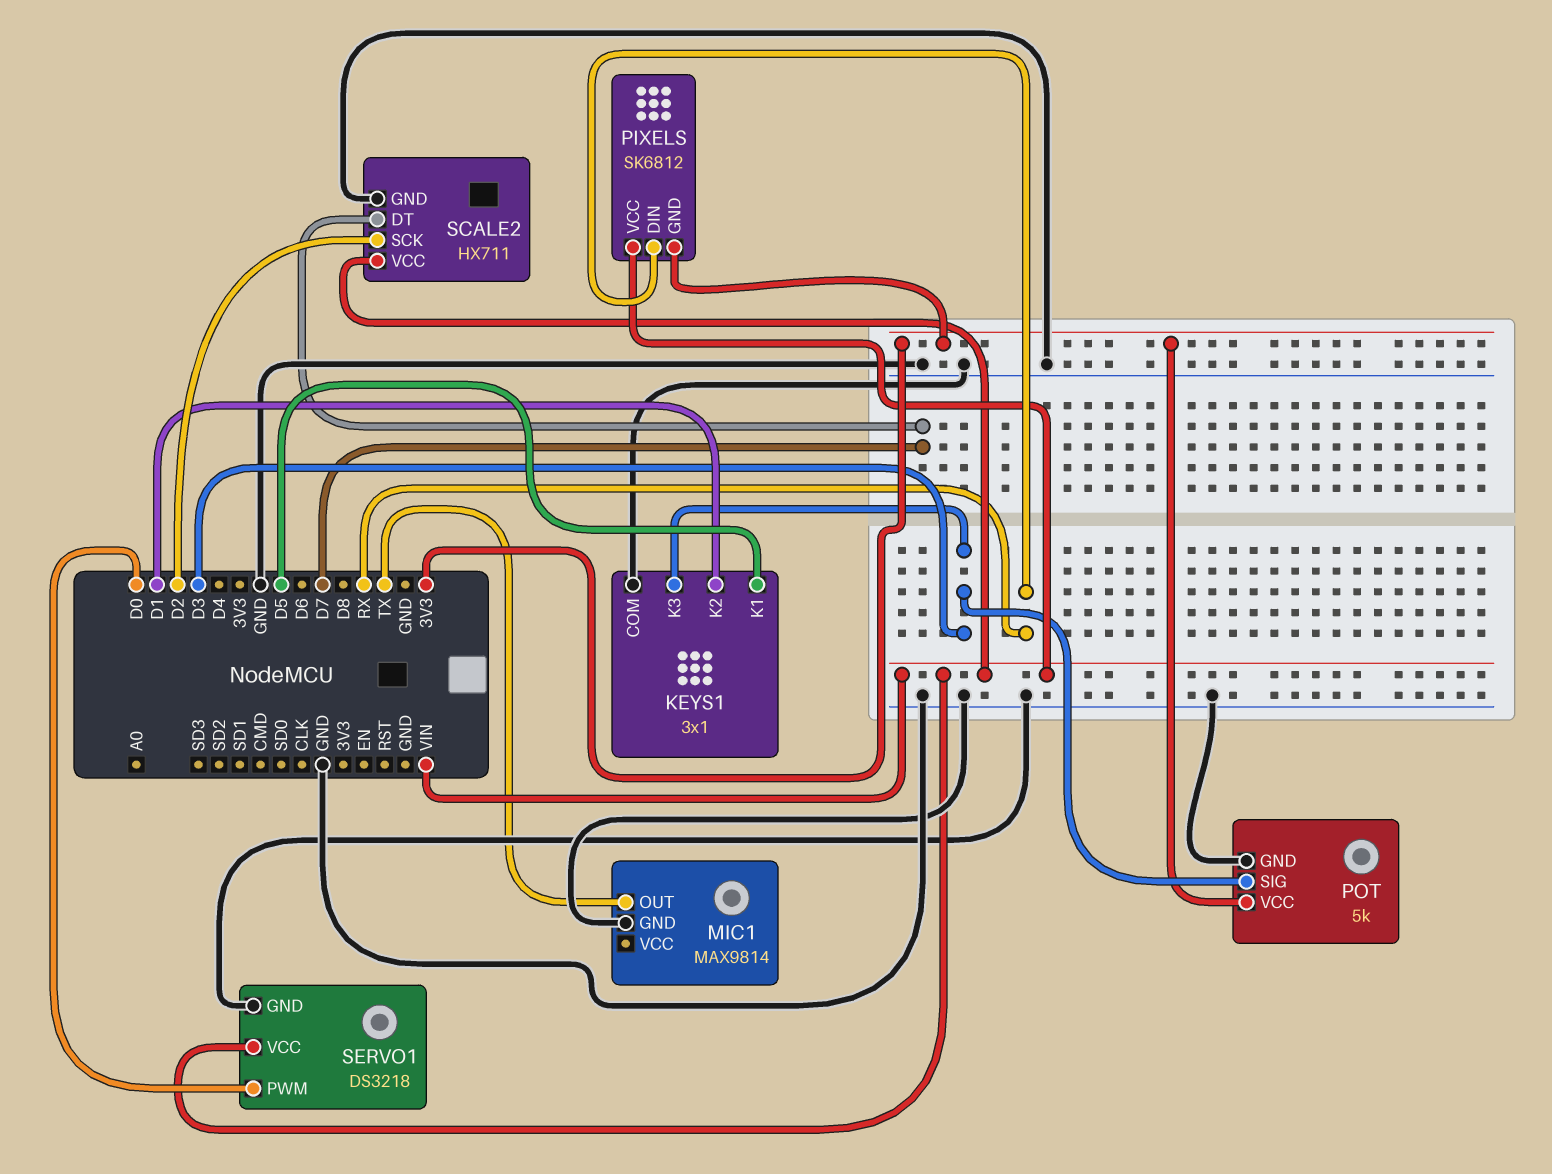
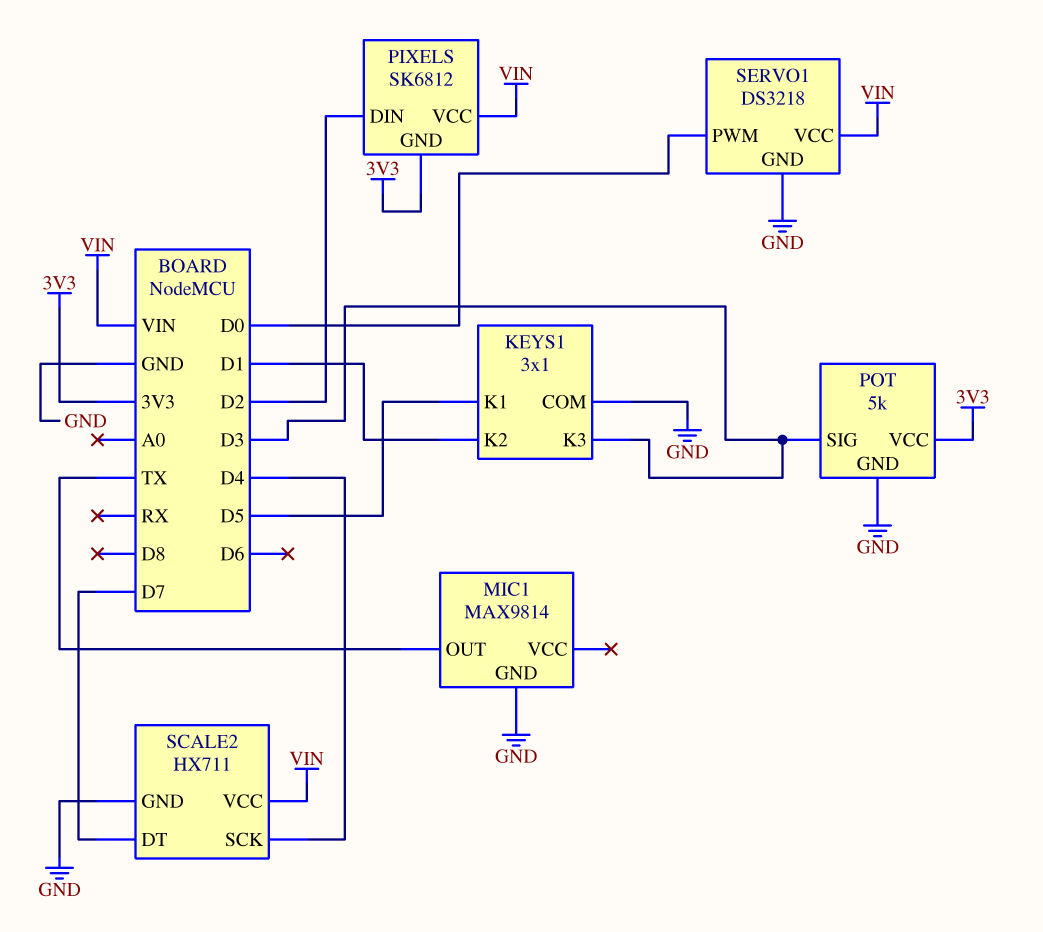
PIXELS pin DIN: RX -> D2
SCALE2 pin SCK: D2 -> D4

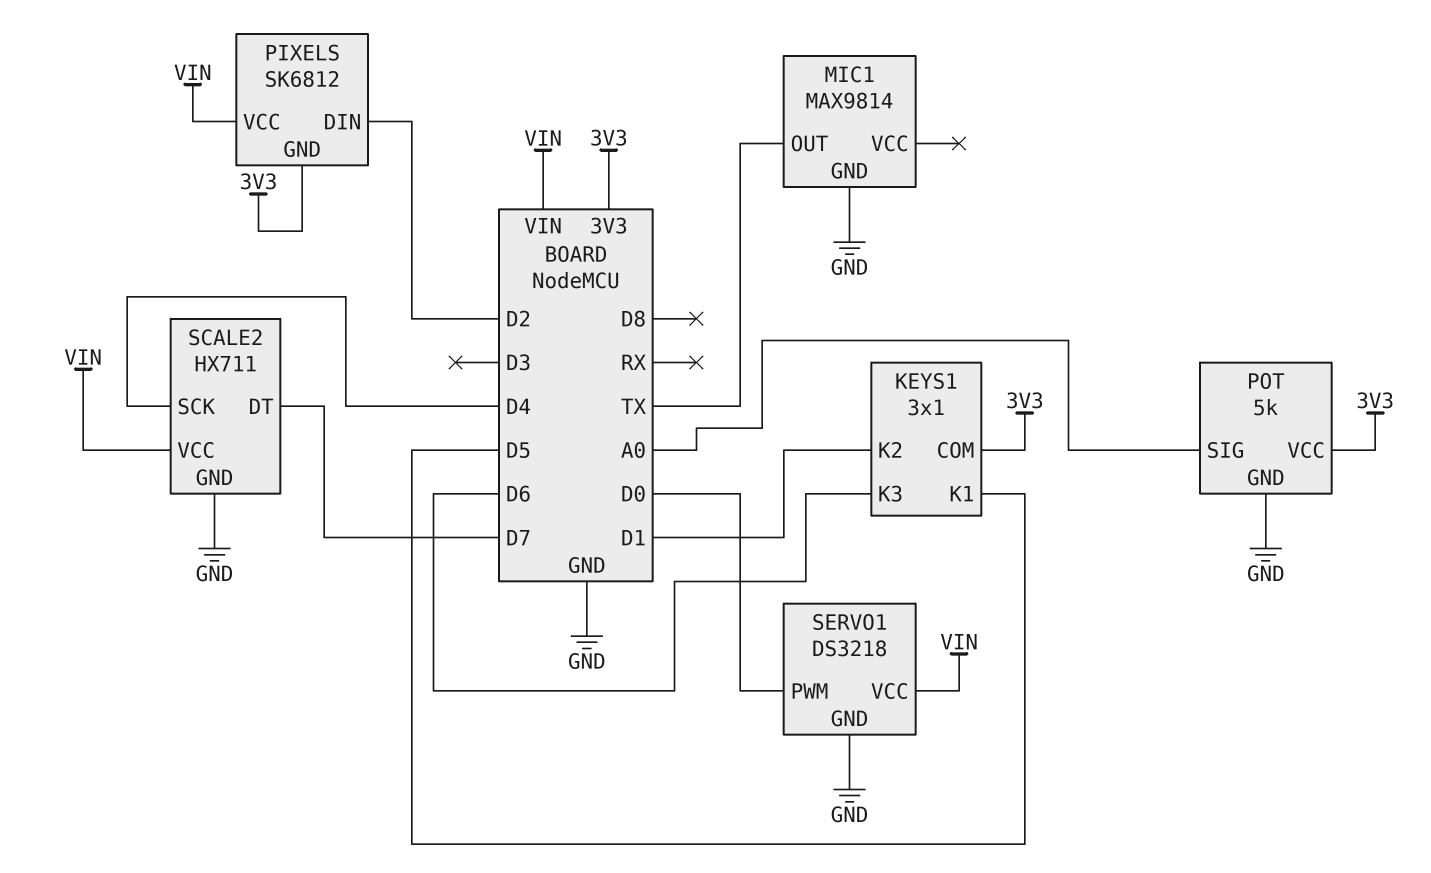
KEYS1 pin COM: GND -> 3V3
KEYS1 pin K3: D3 -> D6
POT pin SIG: D3 -> A0

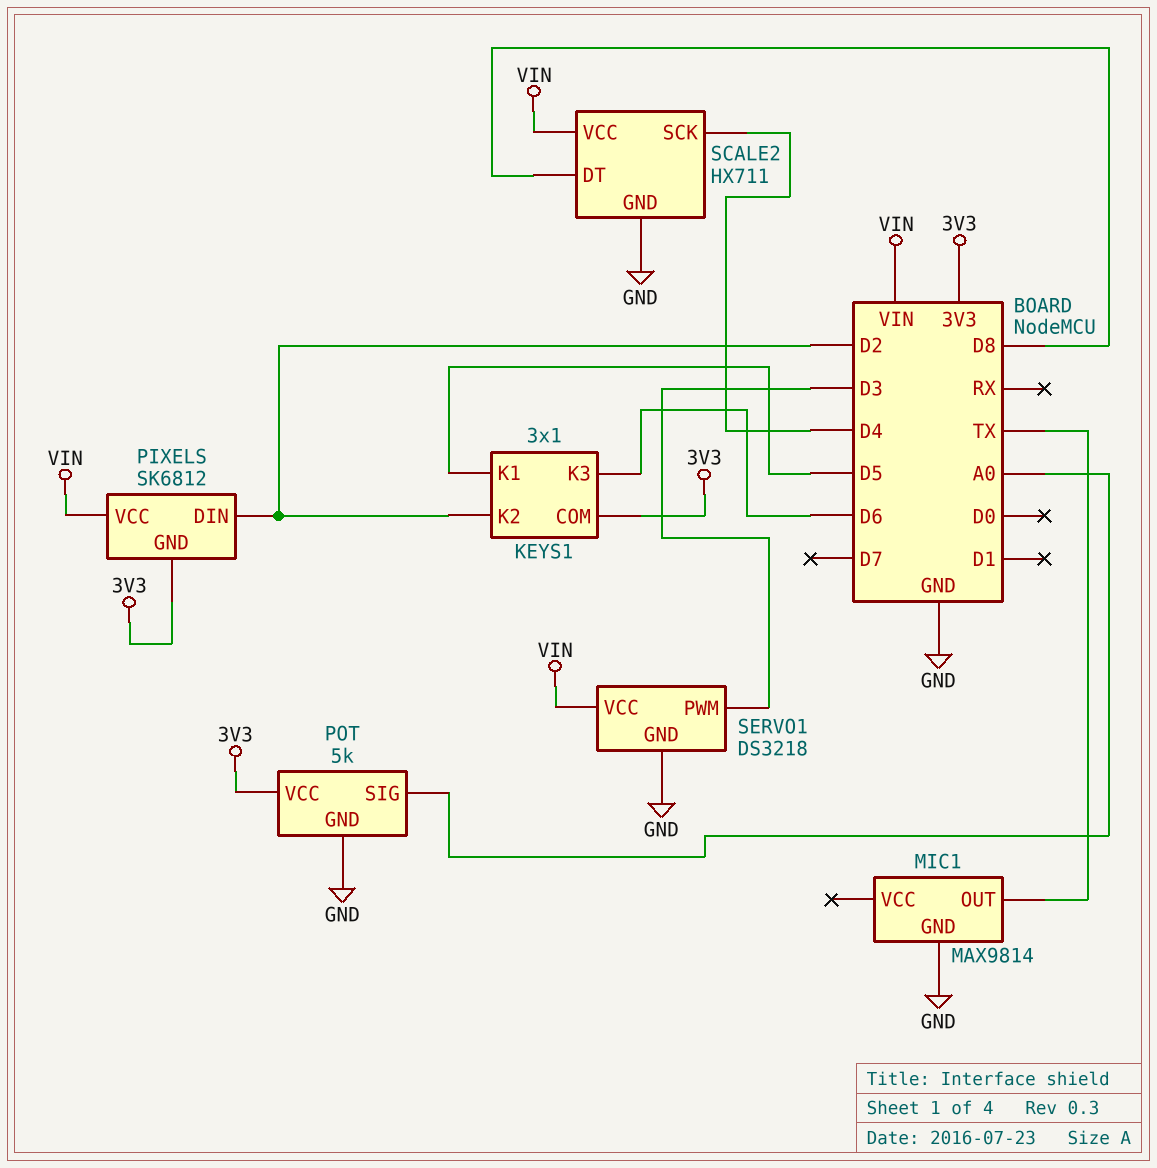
KEYS1 pin K2: D1 -> D2
SCALE2 pin DT: D7 -> D8
SERVO1 pin PWM: D0 -> D3

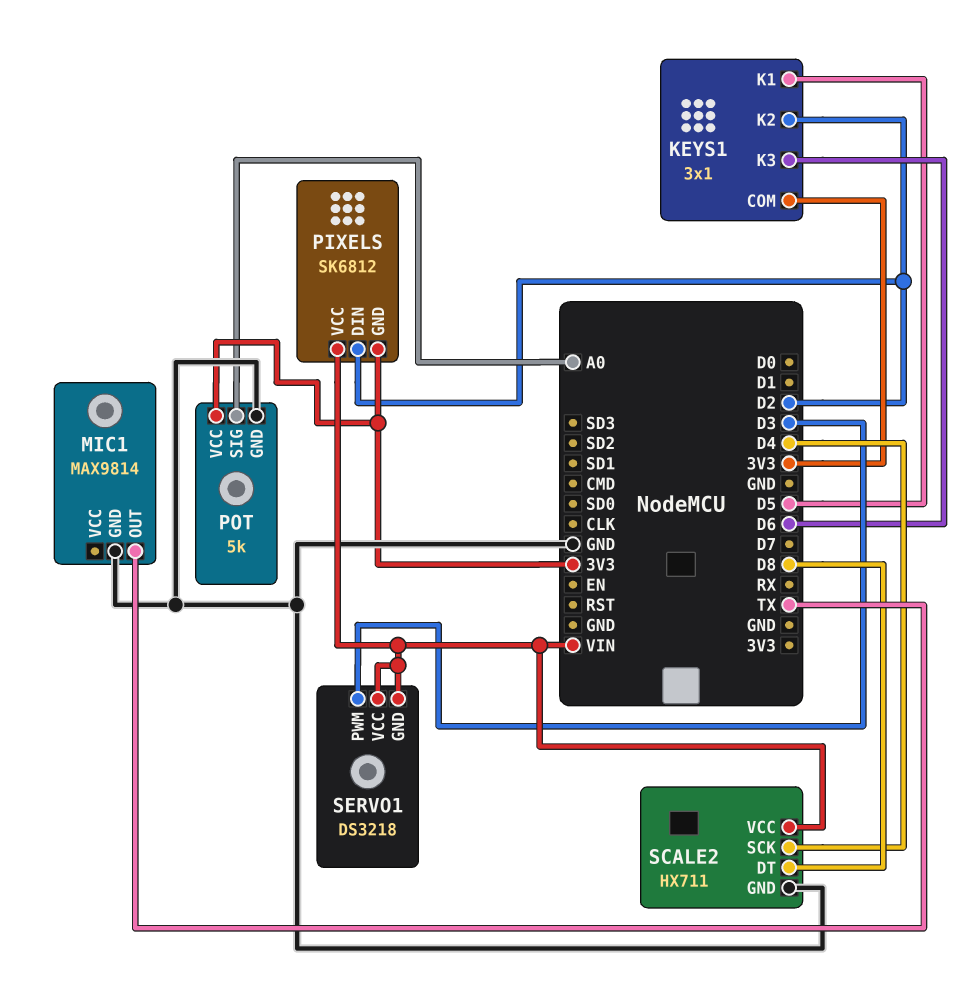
SERVO1 pin GND: GND -> VIN

